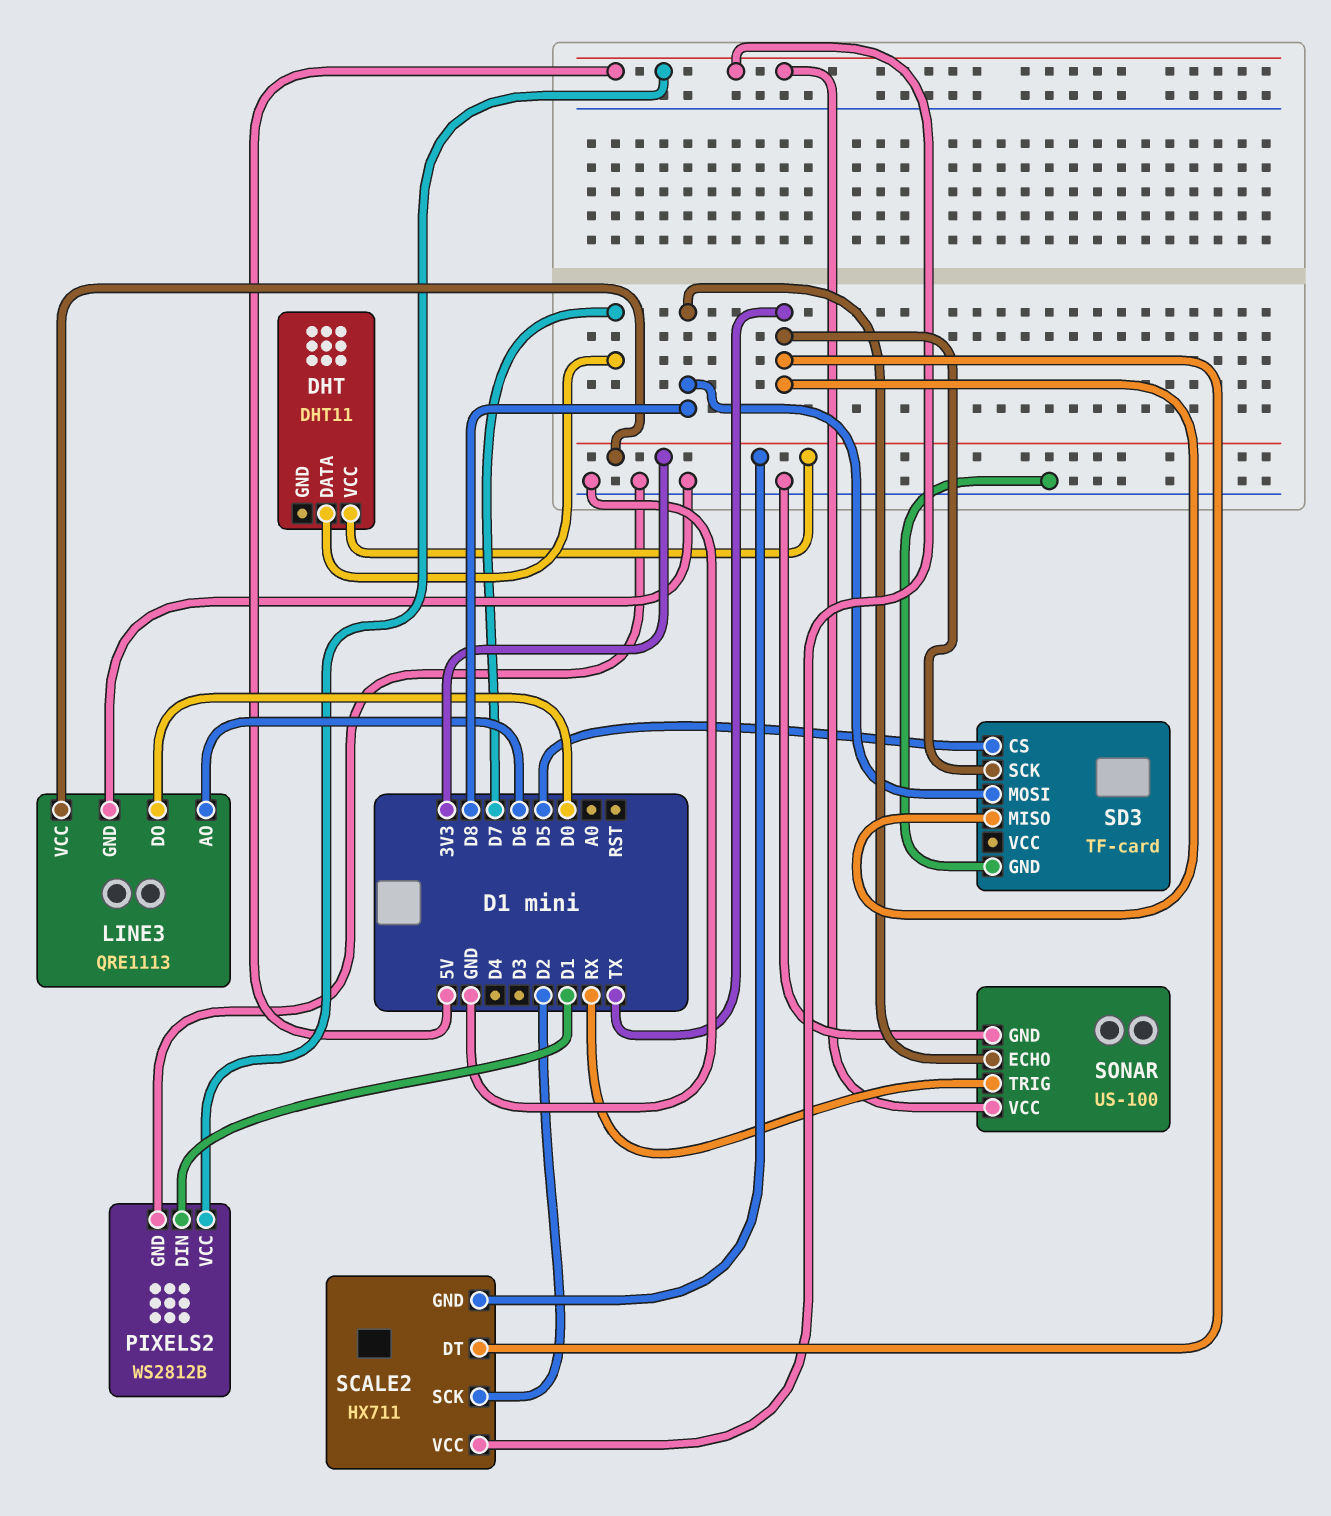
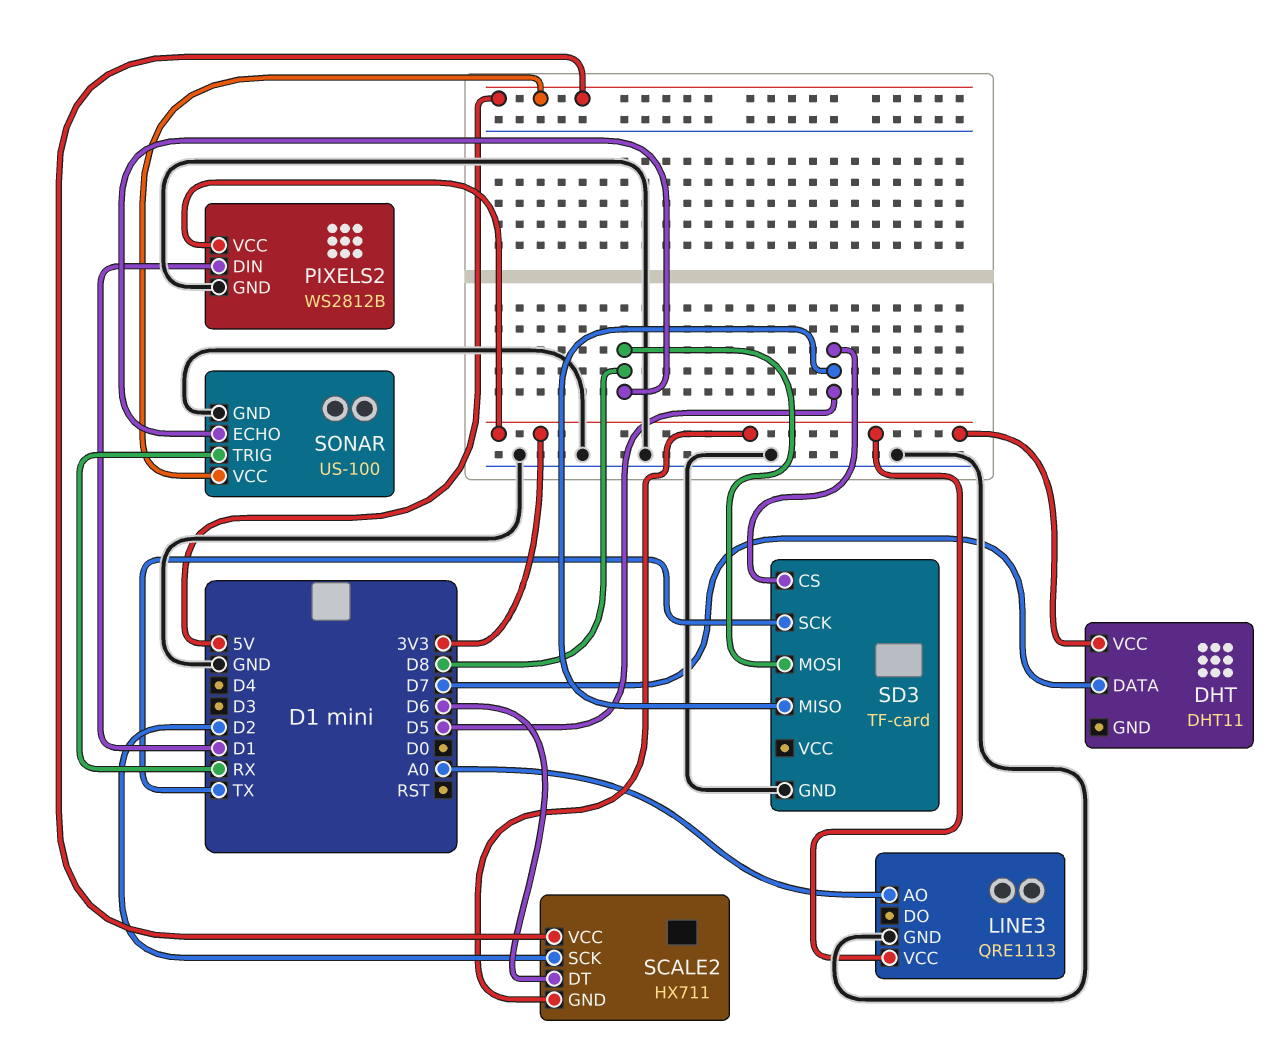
LINE3 pin AO: D6 -> A0
LINE3 pin DO: D0 -> none
PIXELS2 pin VCC: 5V -> 3V3
SCALE2 pin DT: TX -> D6
SD3 pin MISO: TX -> D5

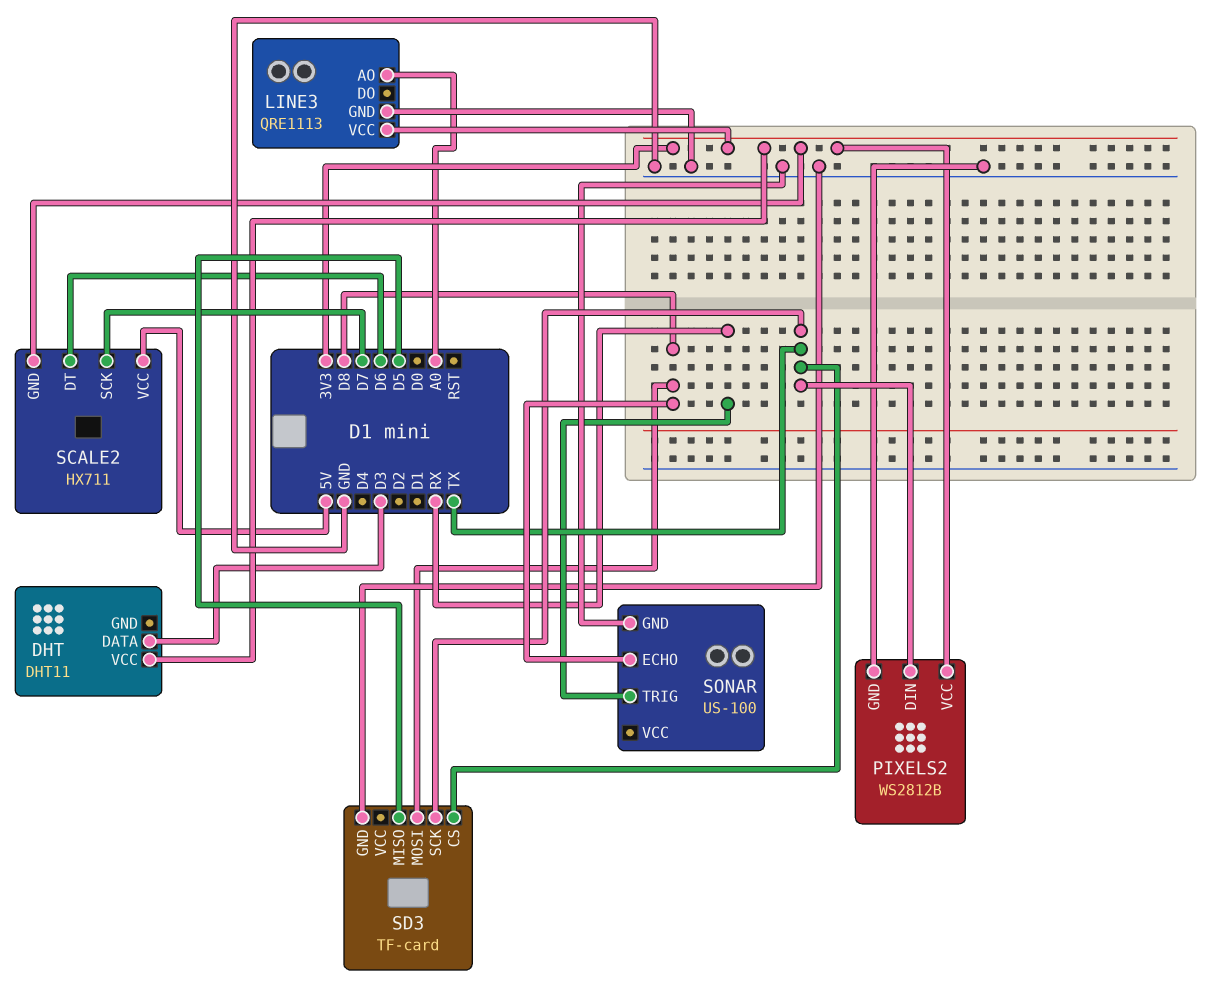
DHT pin DATA: D7 -> D3
PIXELS2 pin DIN: D1 -> TX
SCALE2 pin SCK: D2 -> D7
SD3 pin CS: D5 -> TX
SONAR pin VCC: 5V -> none

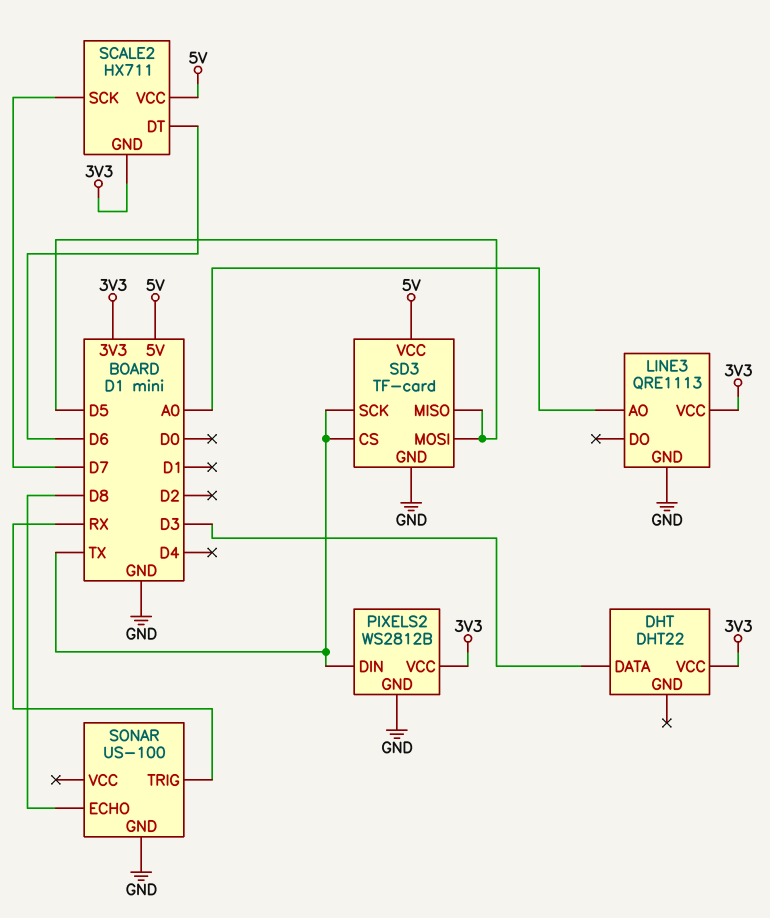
DHT: DHT11 -> DHT22
SD3 pin MOSI: D8 -> D5
SD3 pin VCC: none -> 5V

